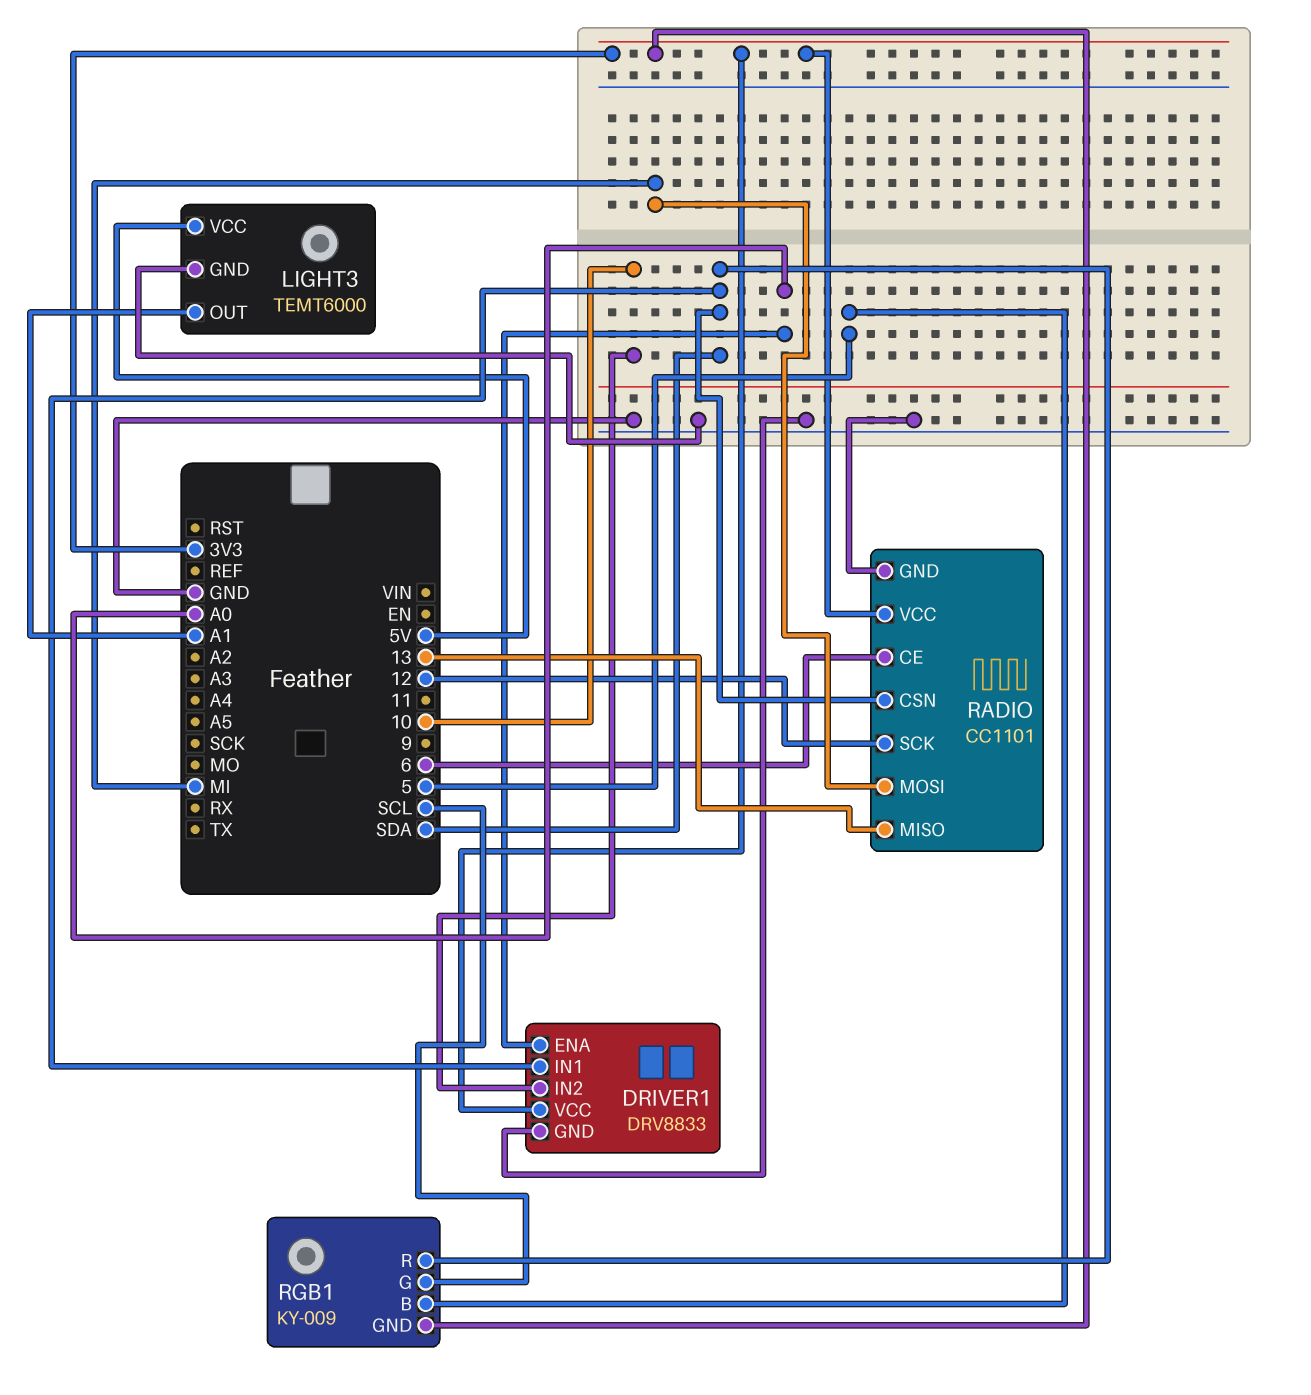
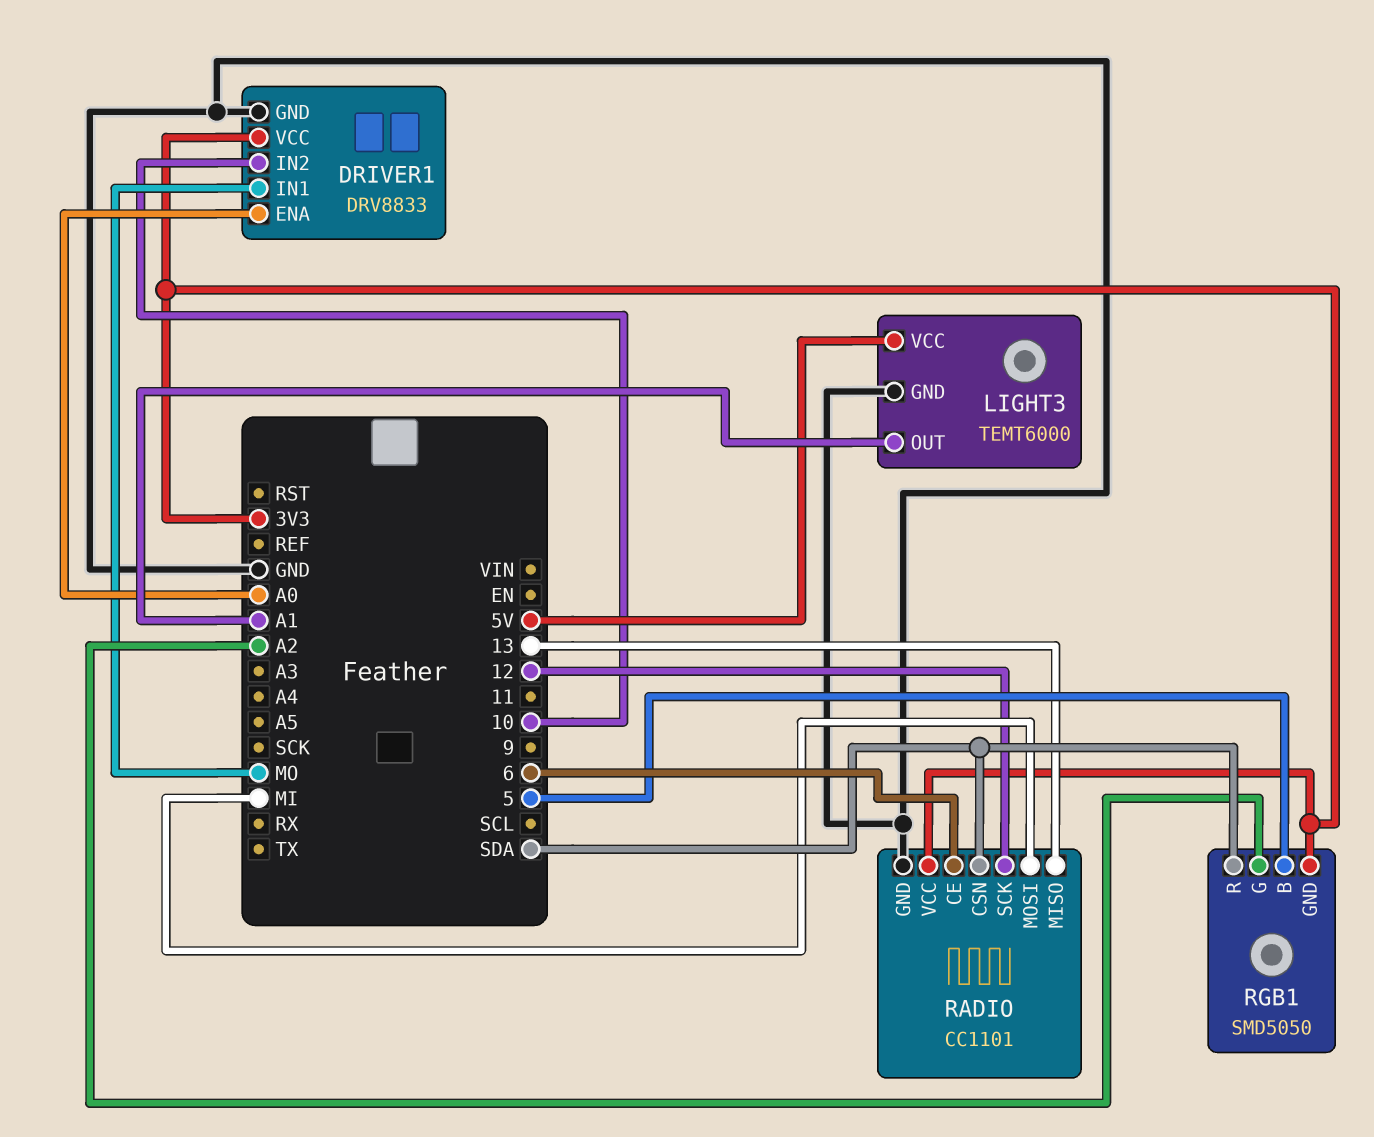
DRIVER1 pin IN1: SDA -> MO
RGB1: KY-009 -> SMD5050
RGB1 pin G: SCL -> A2

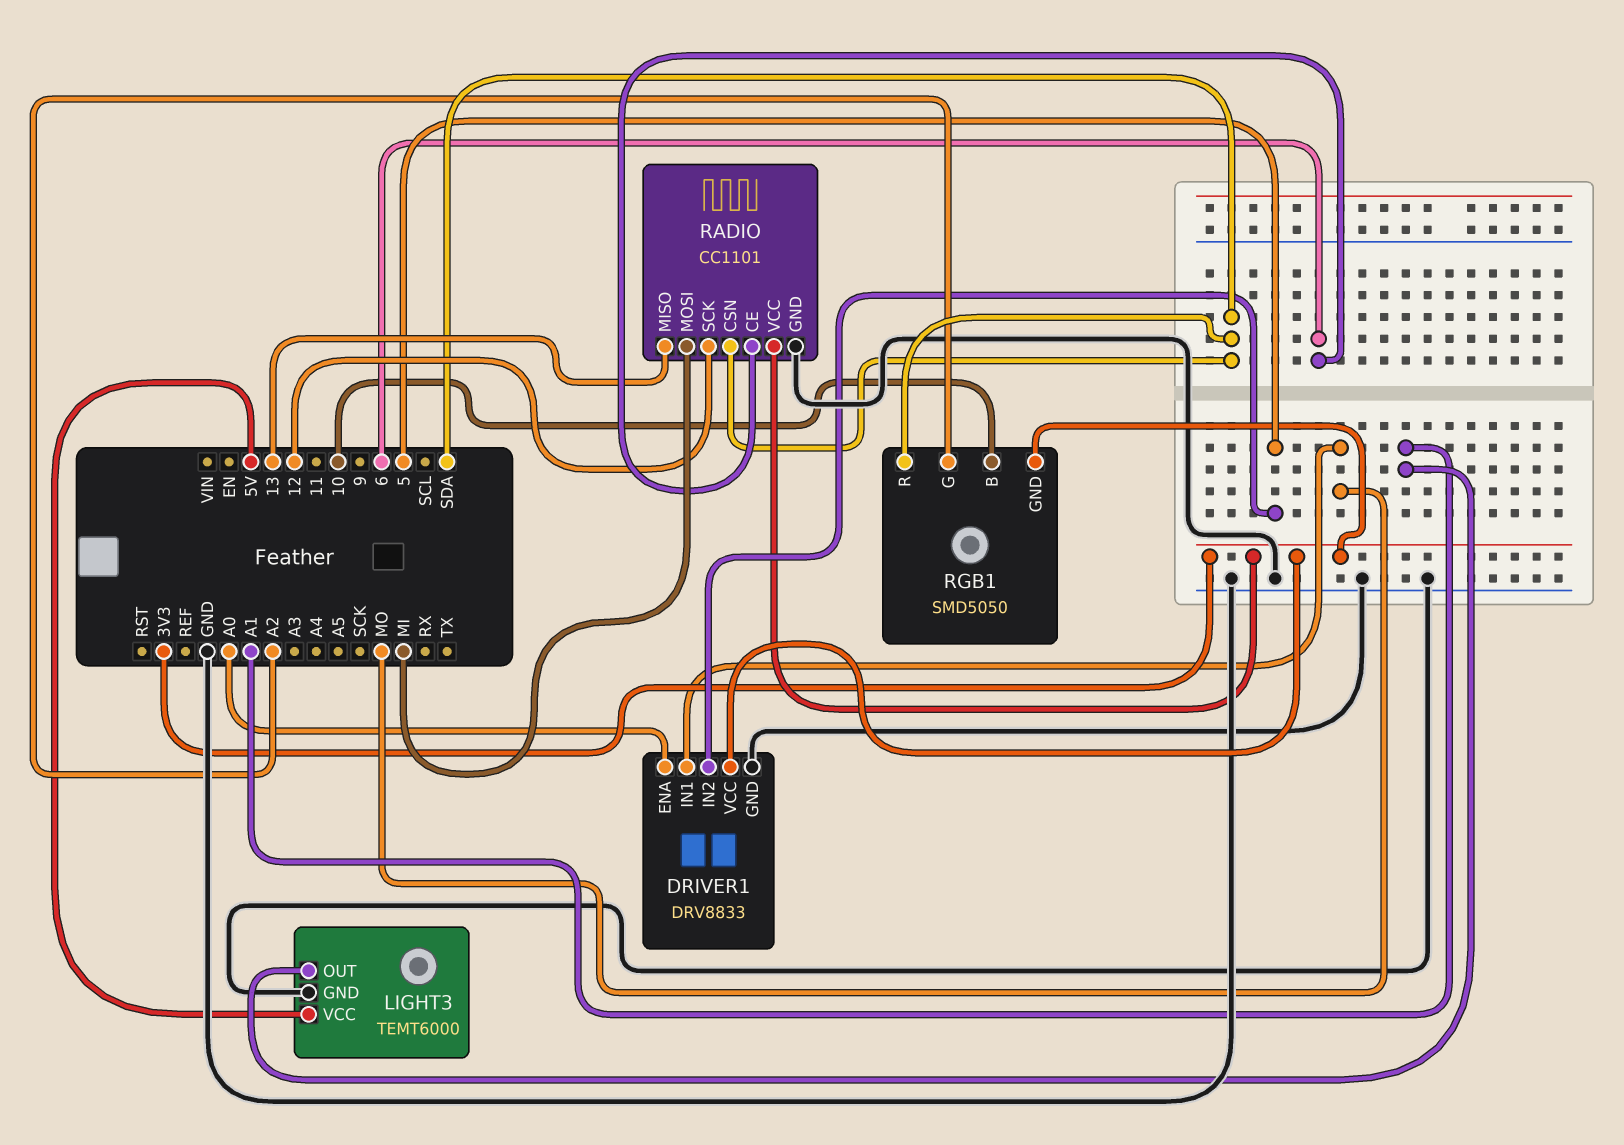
DRIVER1 pin IN2: 10 -> 5
RGB1 pin B: 5 -> 10

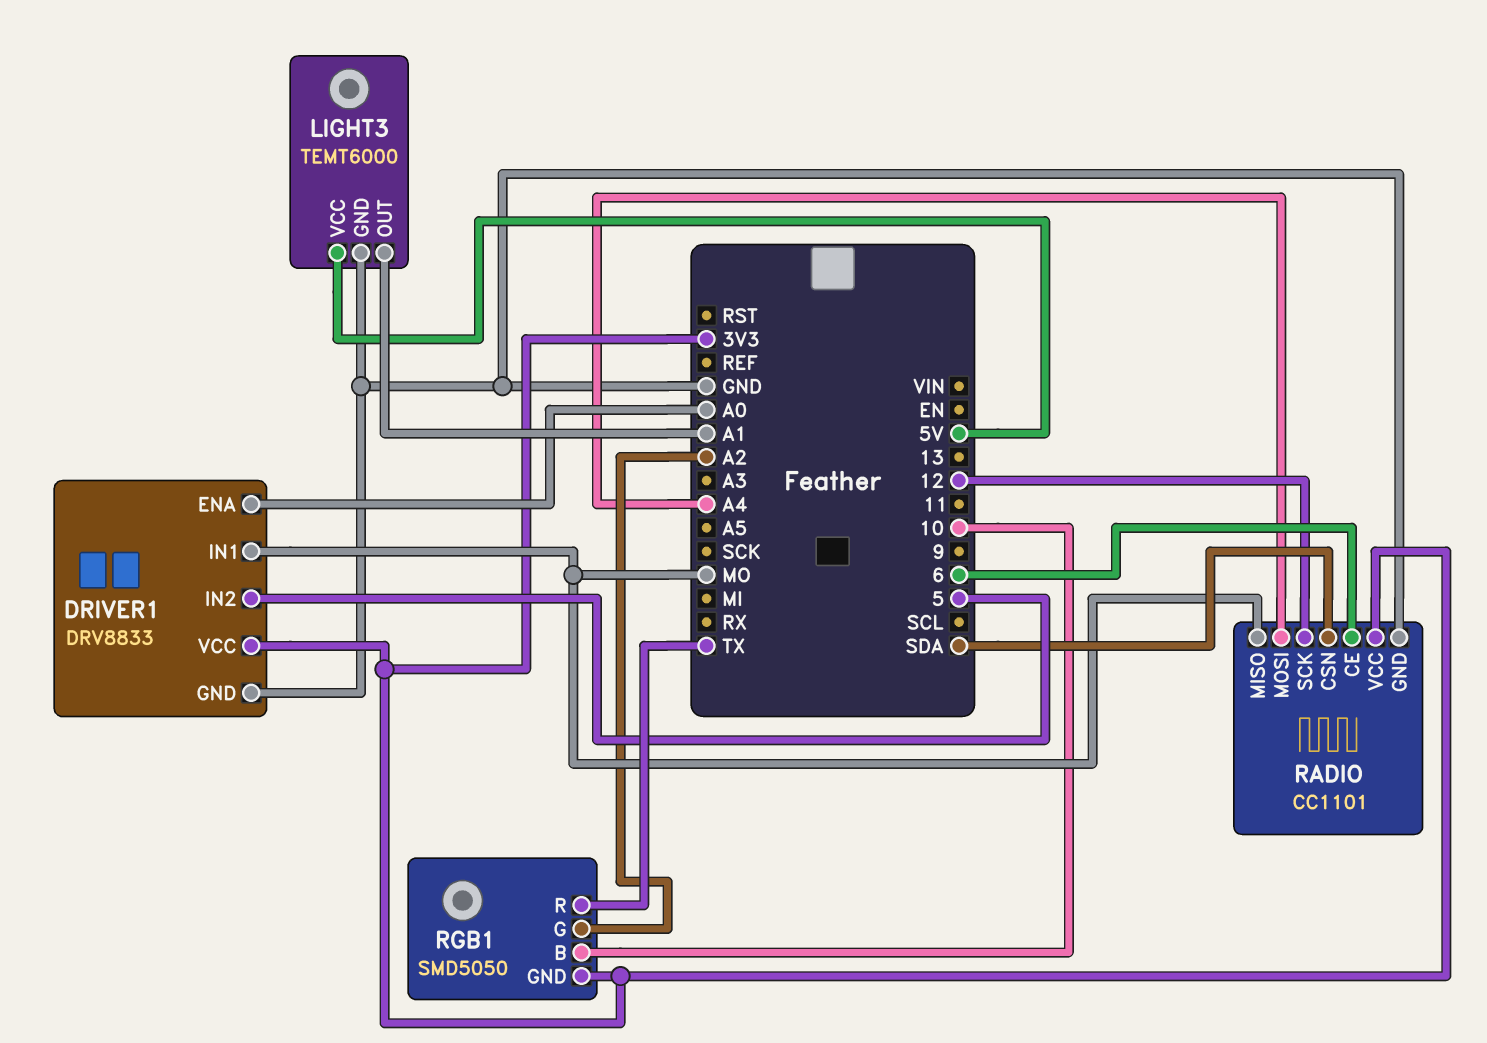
RADIO pin MISO: 13 -> MO
RADIO pin MOSI: MI -> A4
RGB1 pin R: SDA -> TX

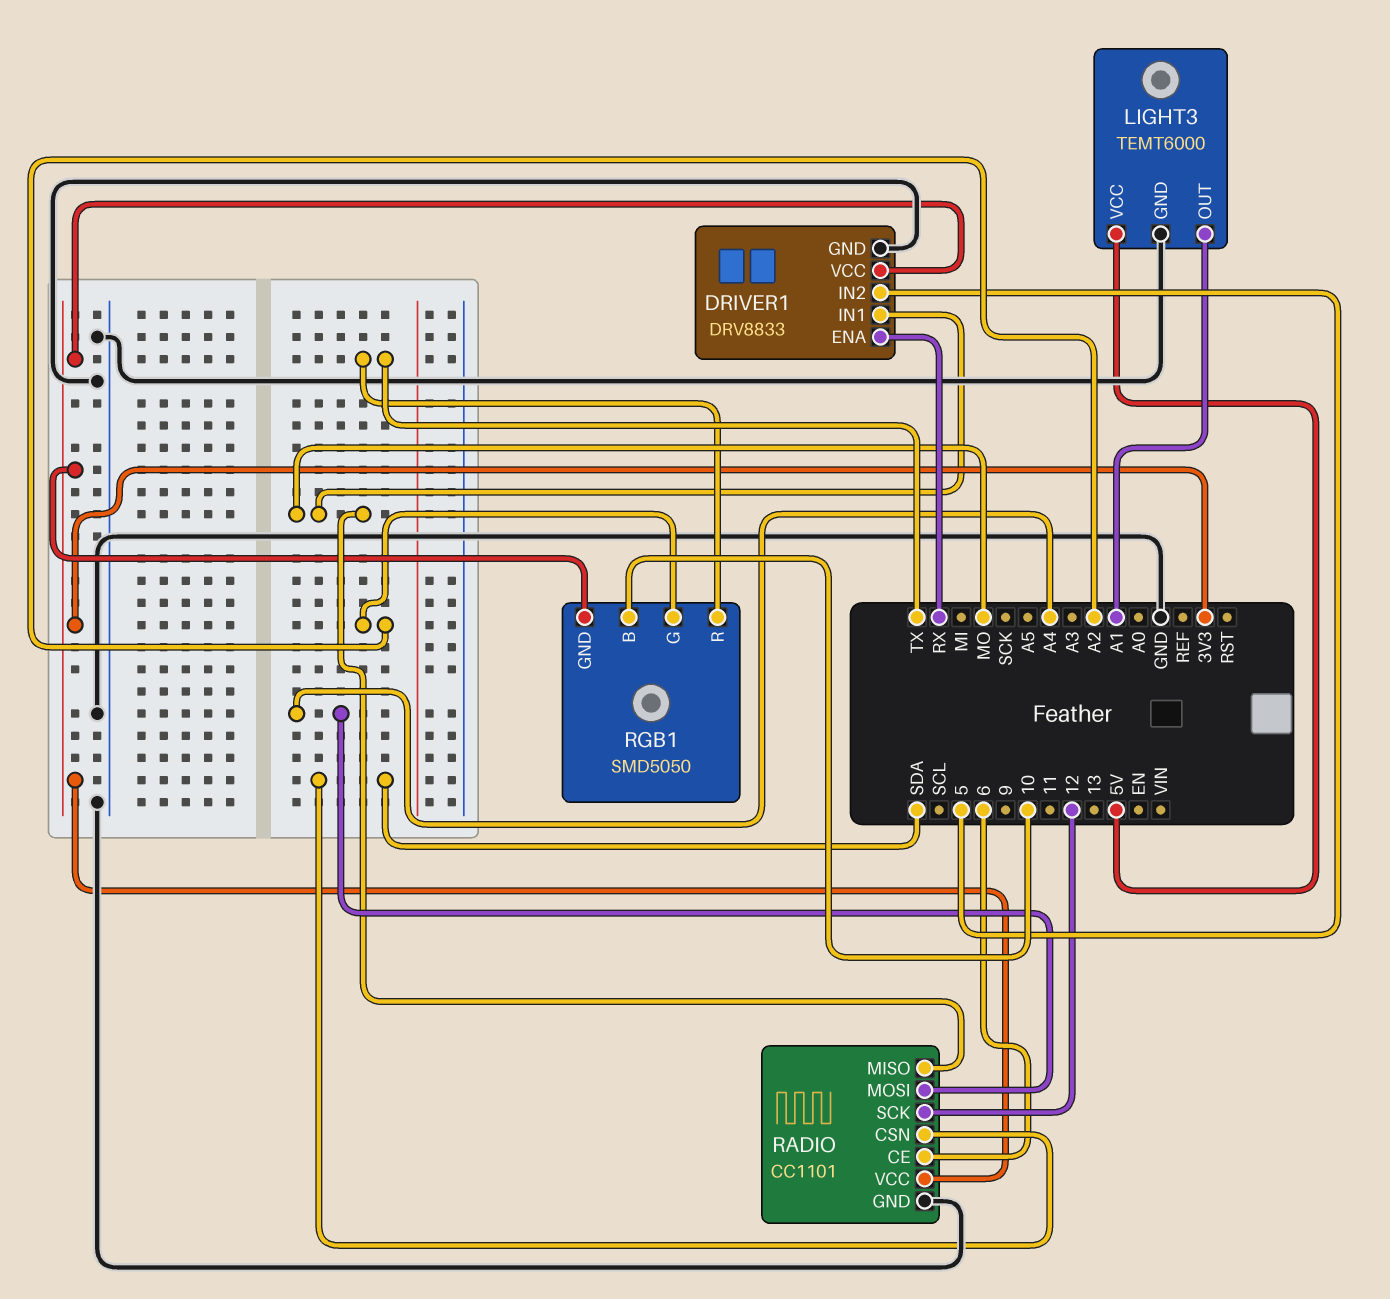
DRIVER1 pin ENA: A0 -> RX

